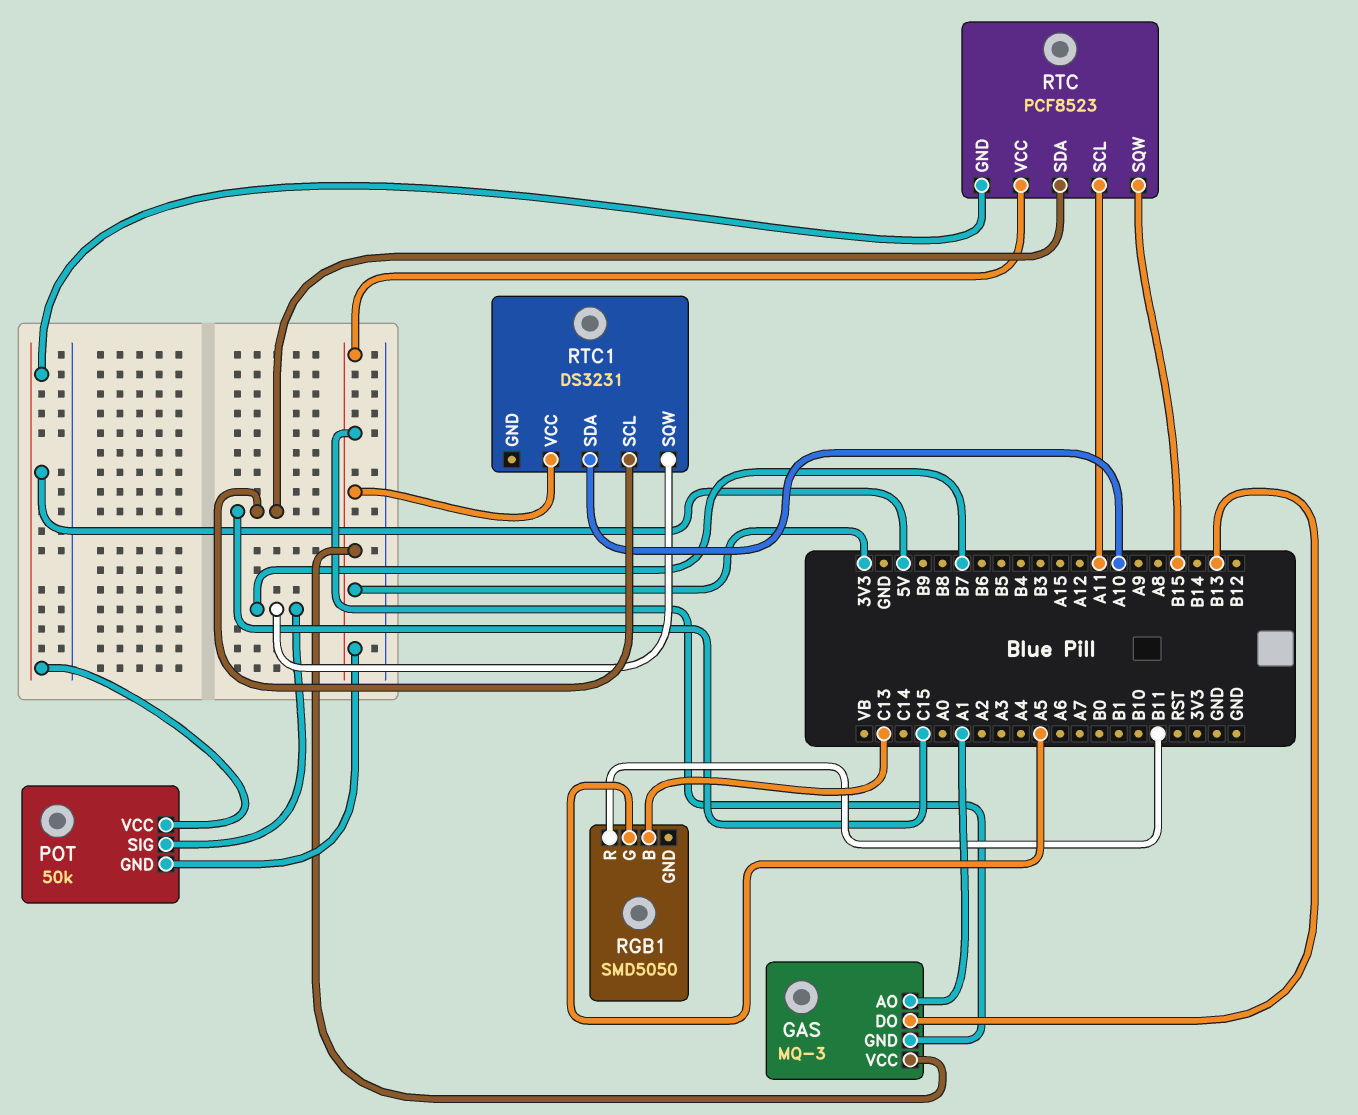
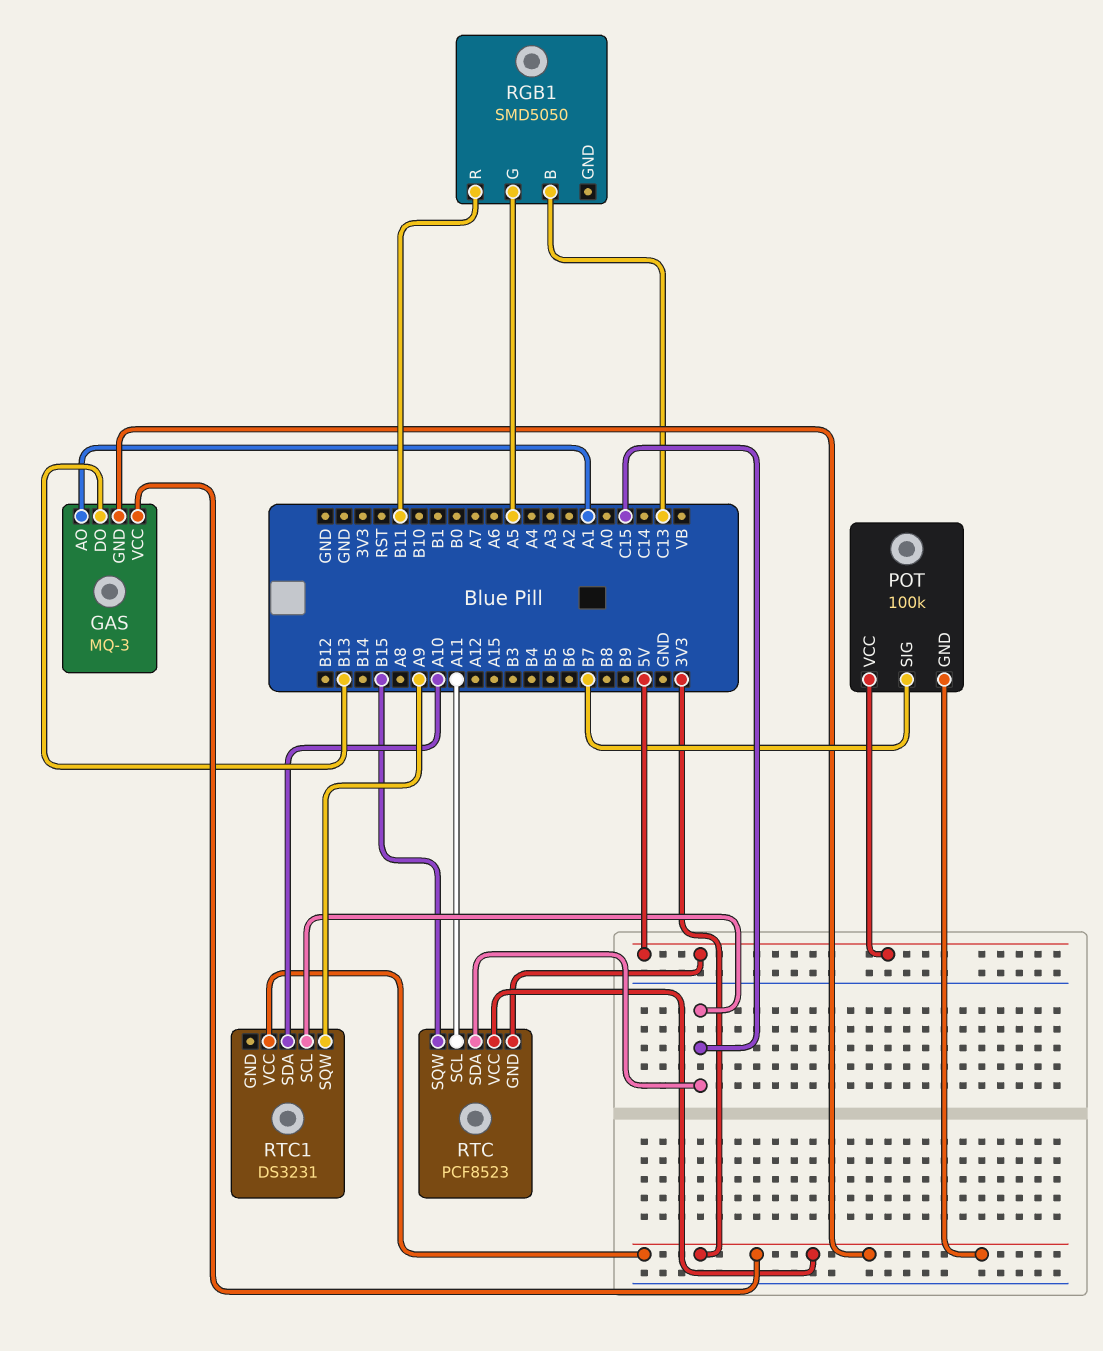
POT: 50k -> 100k
RTC1 pin SQW: B7 -> A9

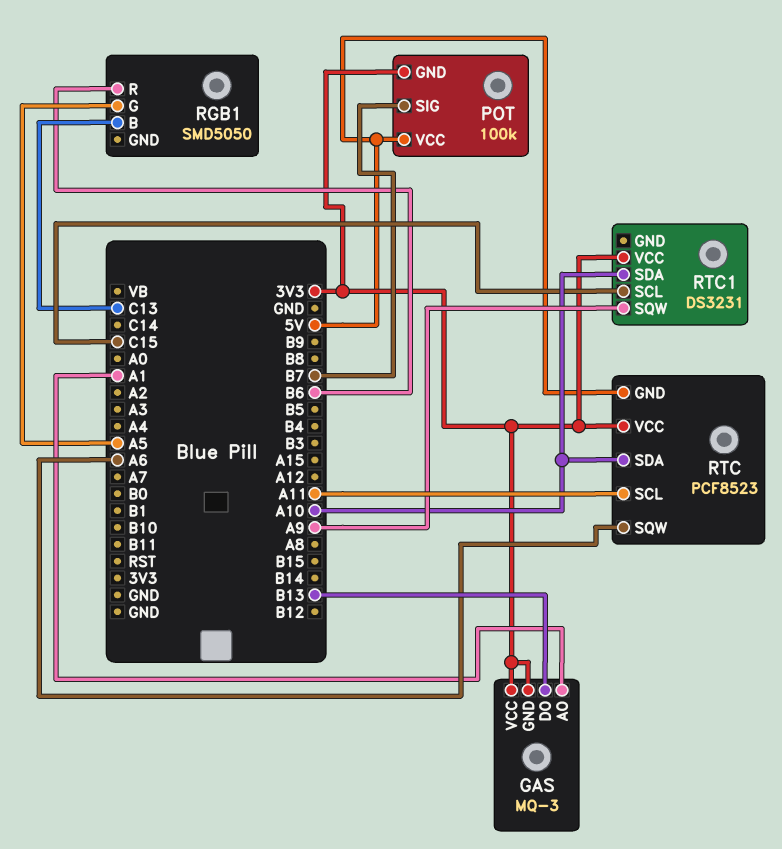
RGB1 pin R: B11 -> B6
RTC pin SDA: C15 -> A10
RTC pin SQW: B15 -> A6

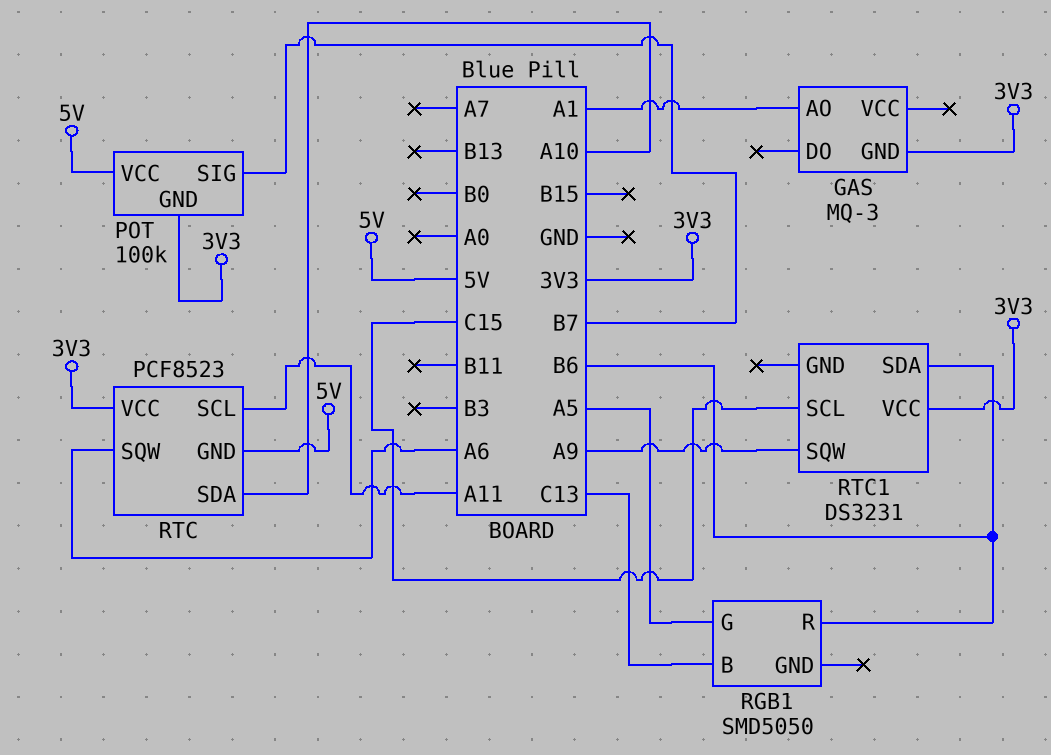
GAS pin DO: B13 -> none
GAS pin VCC: 3V3 -> none
RTC1 pin SDA: A10 -> B6

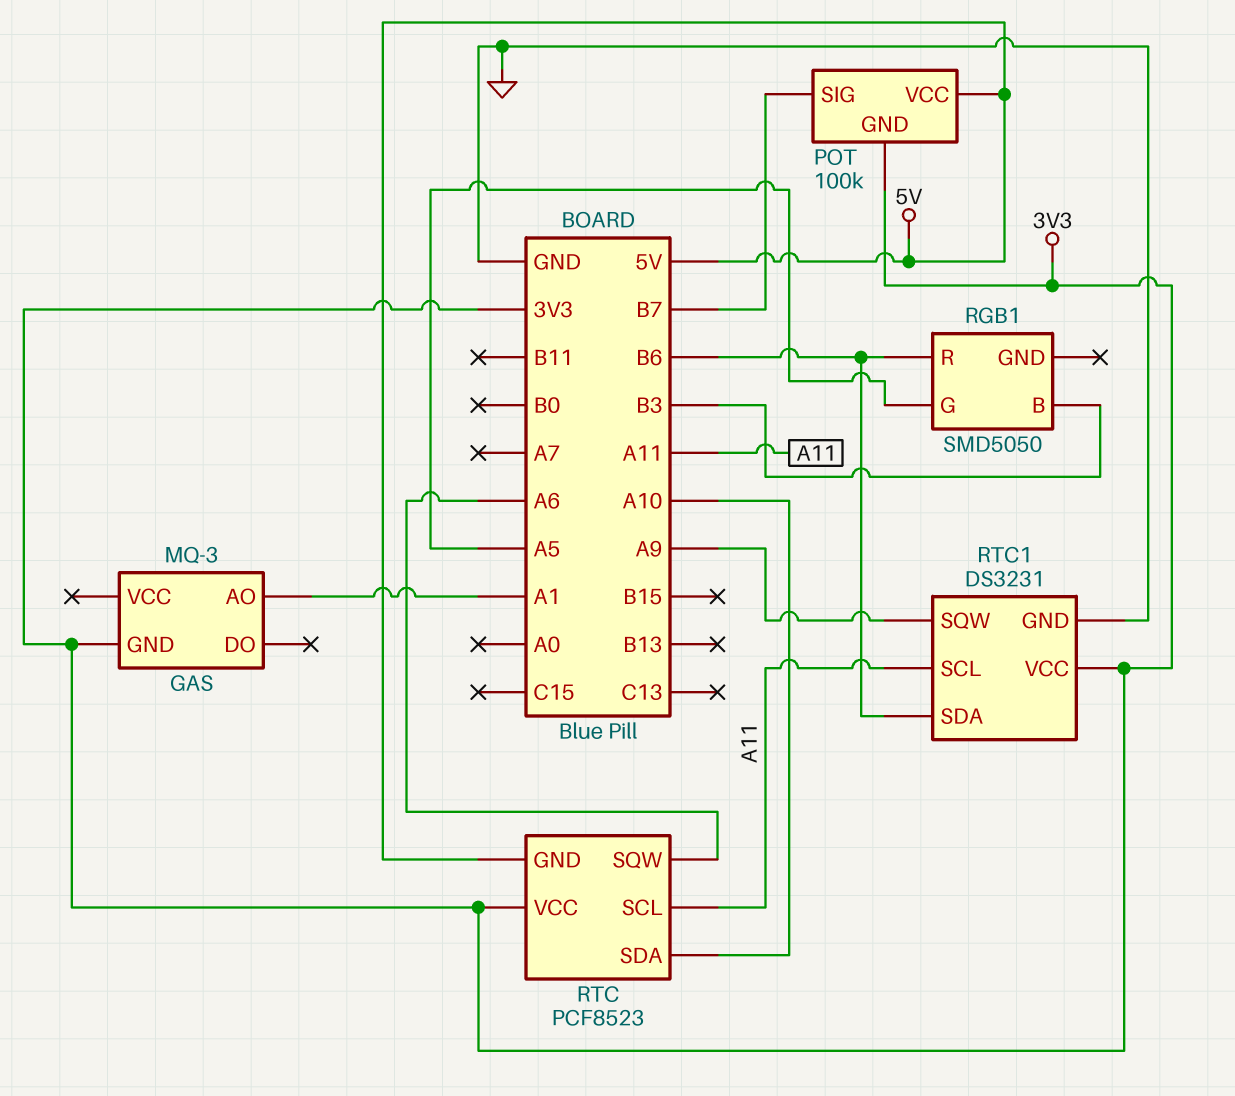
RGB1 pin B: C13 -> B3
RTC1 pin GND: none -> GND
RTC1 pin SCL: C15 -> A11

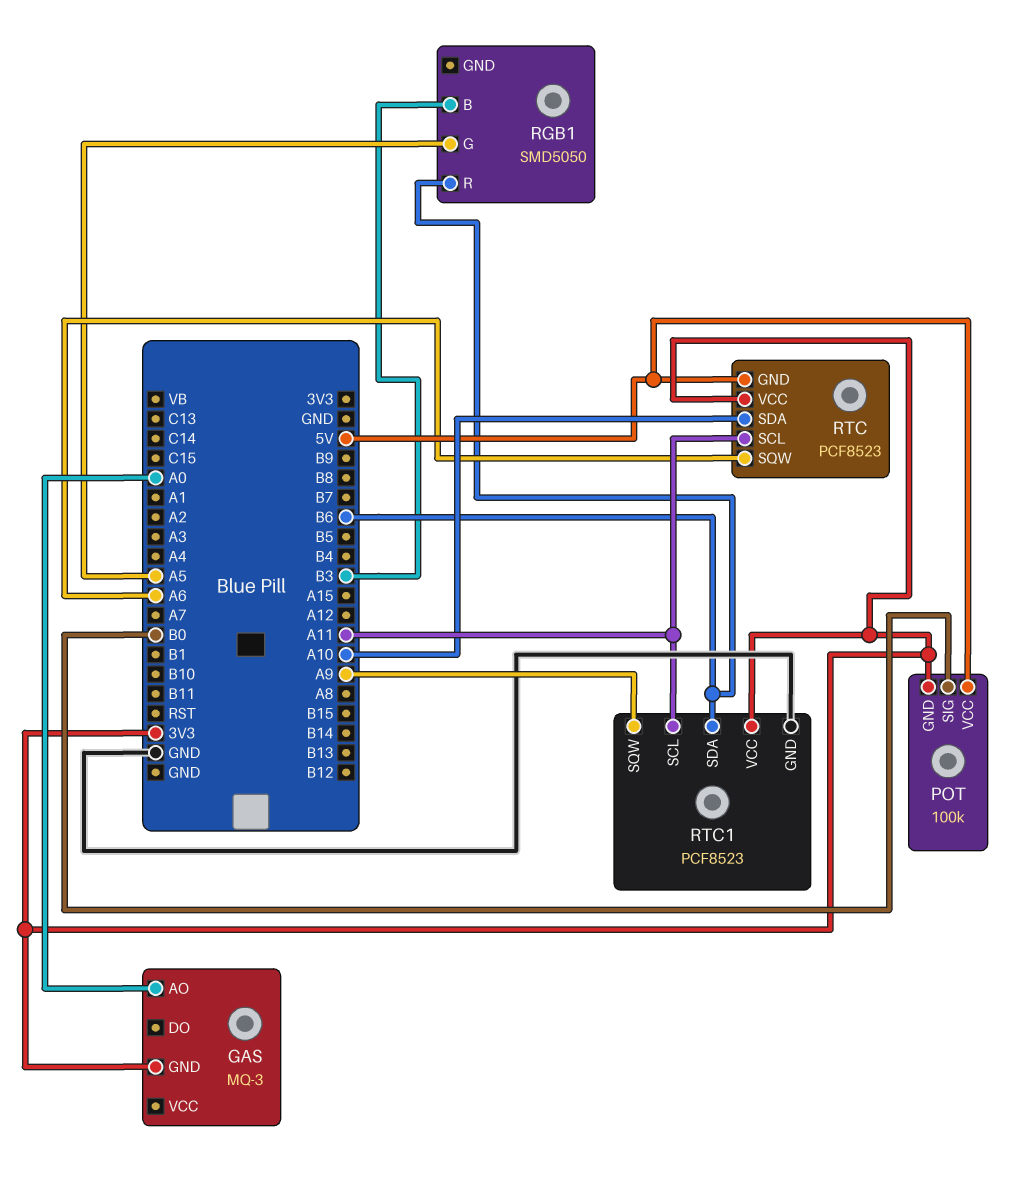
GAS pin AO: A1 -> A0
POT pin SIG: B7 -> B0
RTC1: DS3231 -> PCF8523

